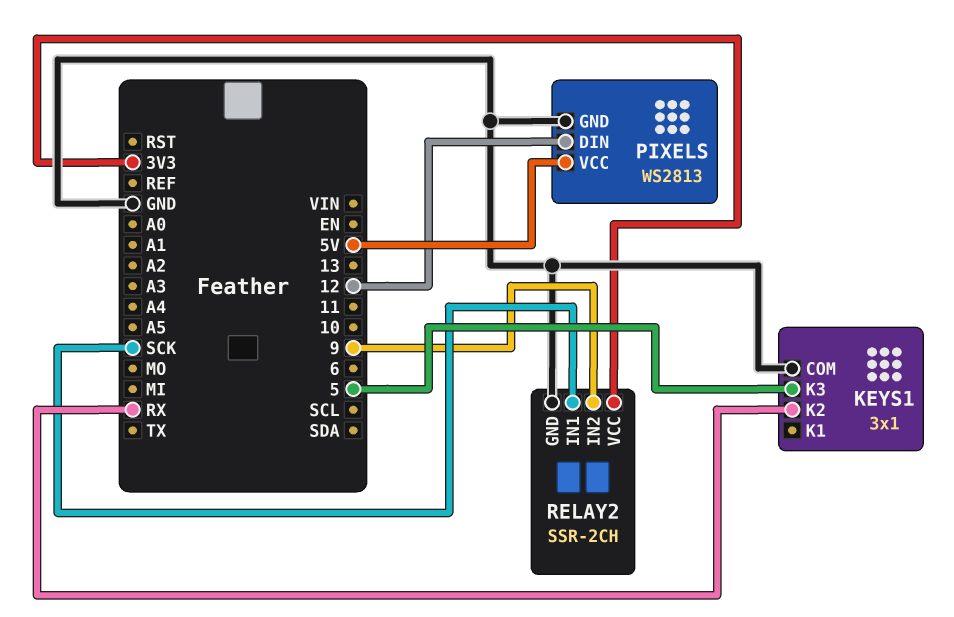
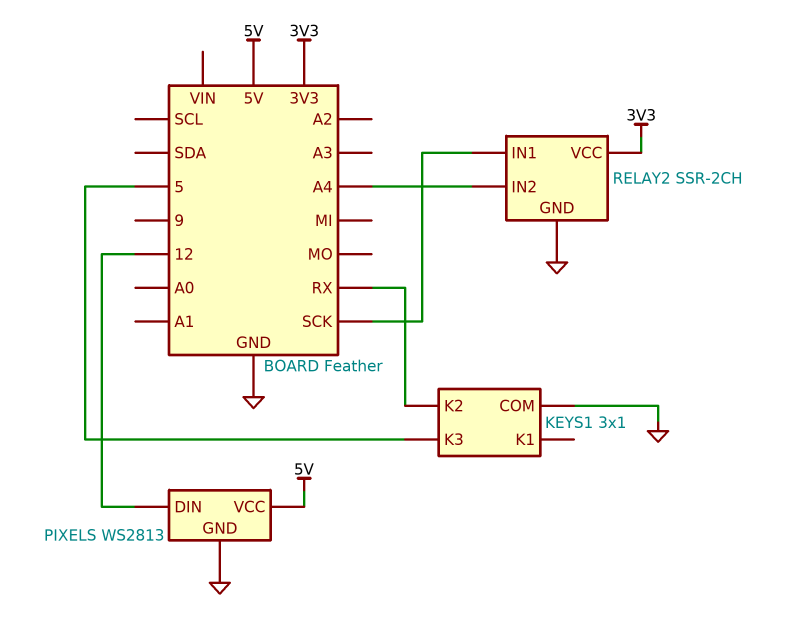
RELAY2 pin IN2: 9 -> A4

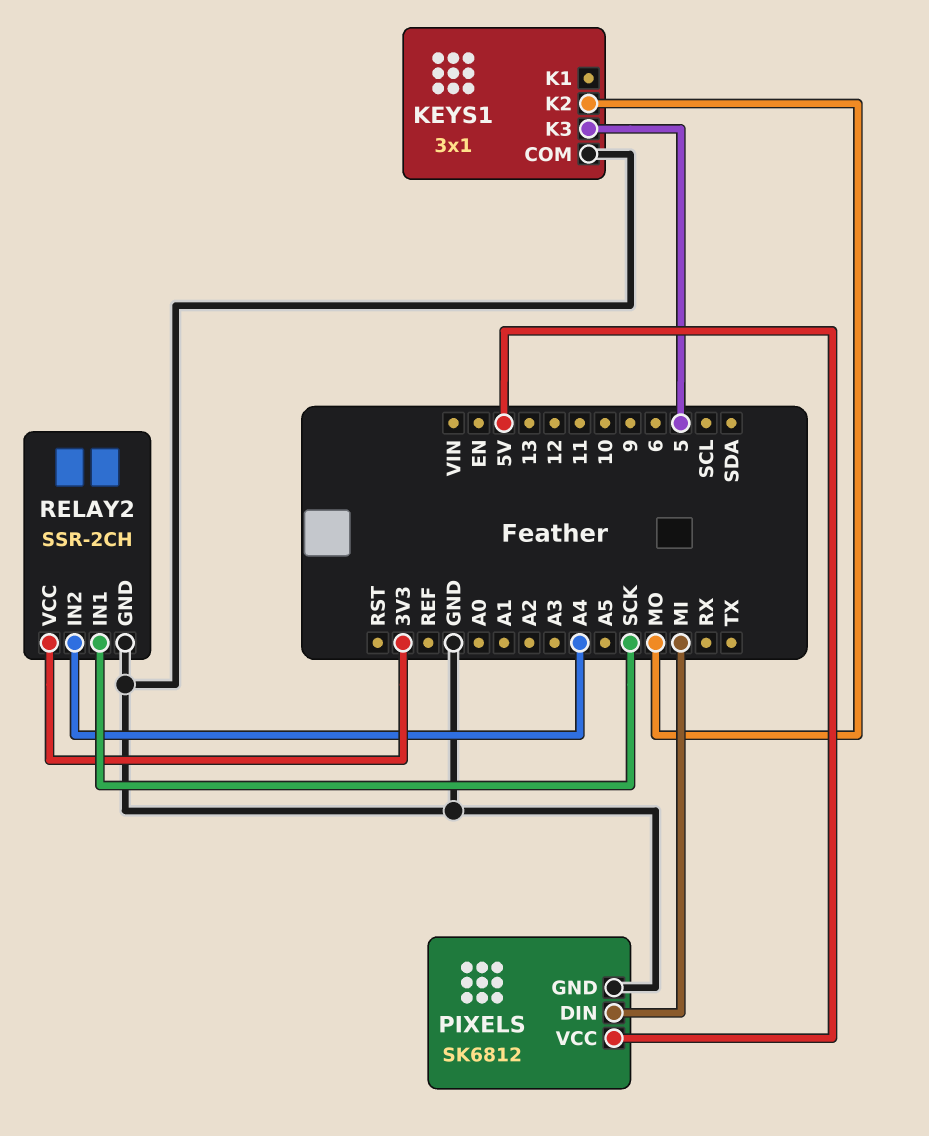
KEYS1 pin K2: RX -> MO
PIXELS: WS2813 -> SK6812
PIXELS pin DIN: 12 -> MI

